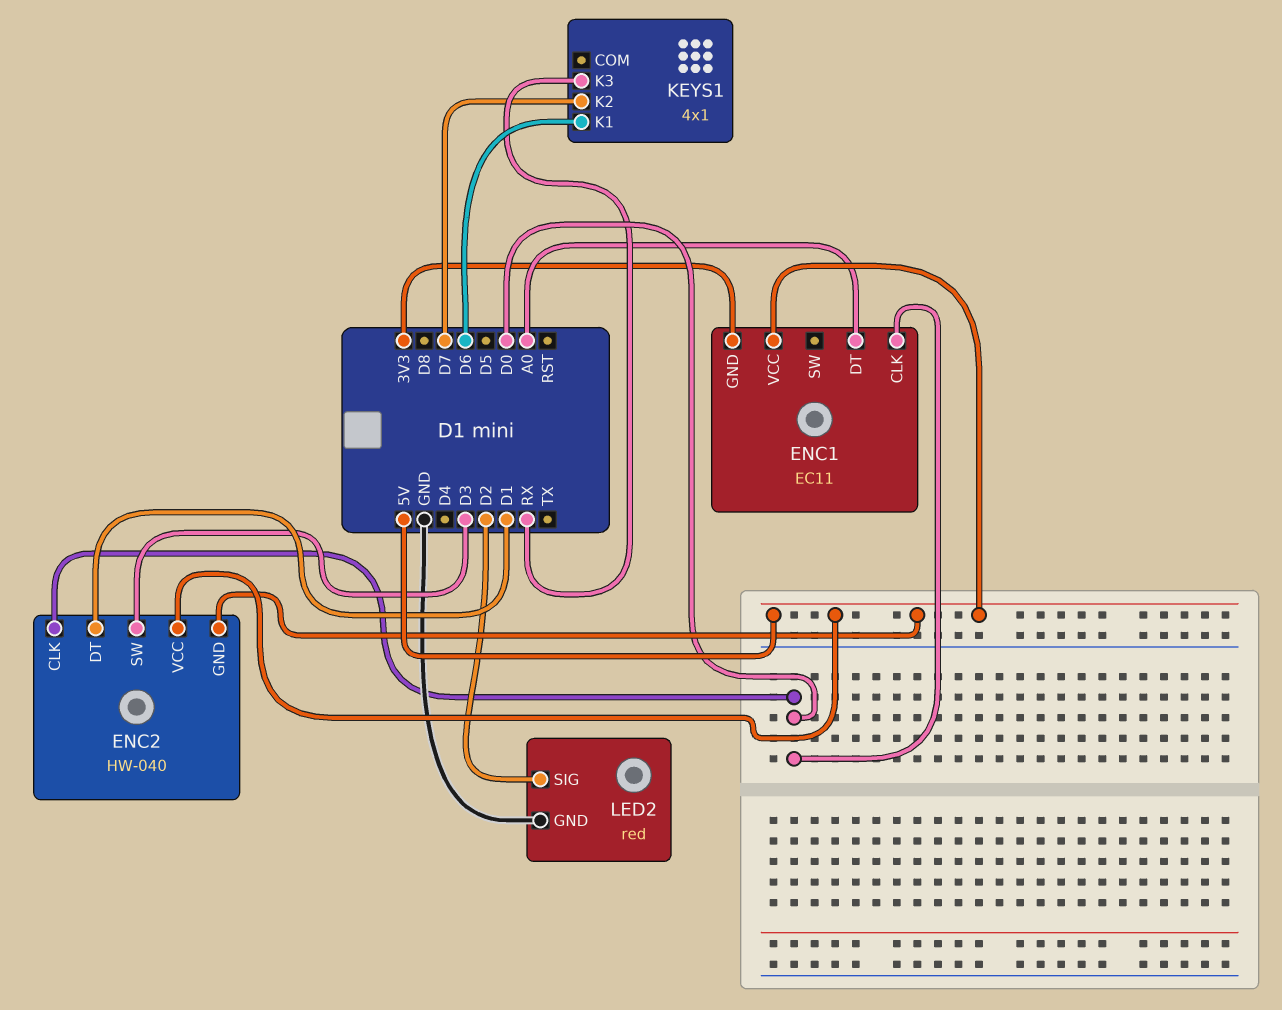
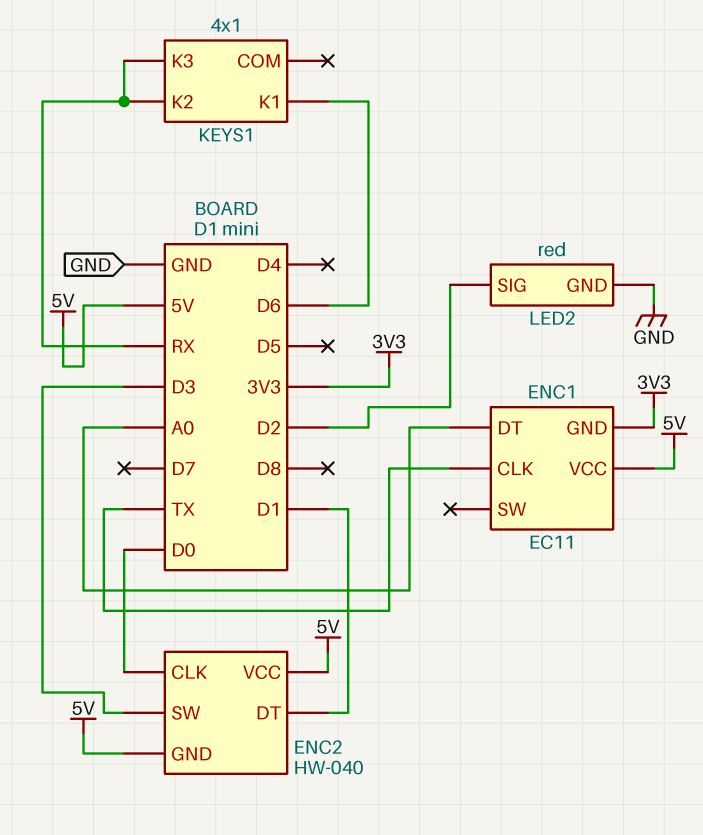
ENC1 pin CLK: D0 -> TX
KEYS1 pin K2: D7 -> RX

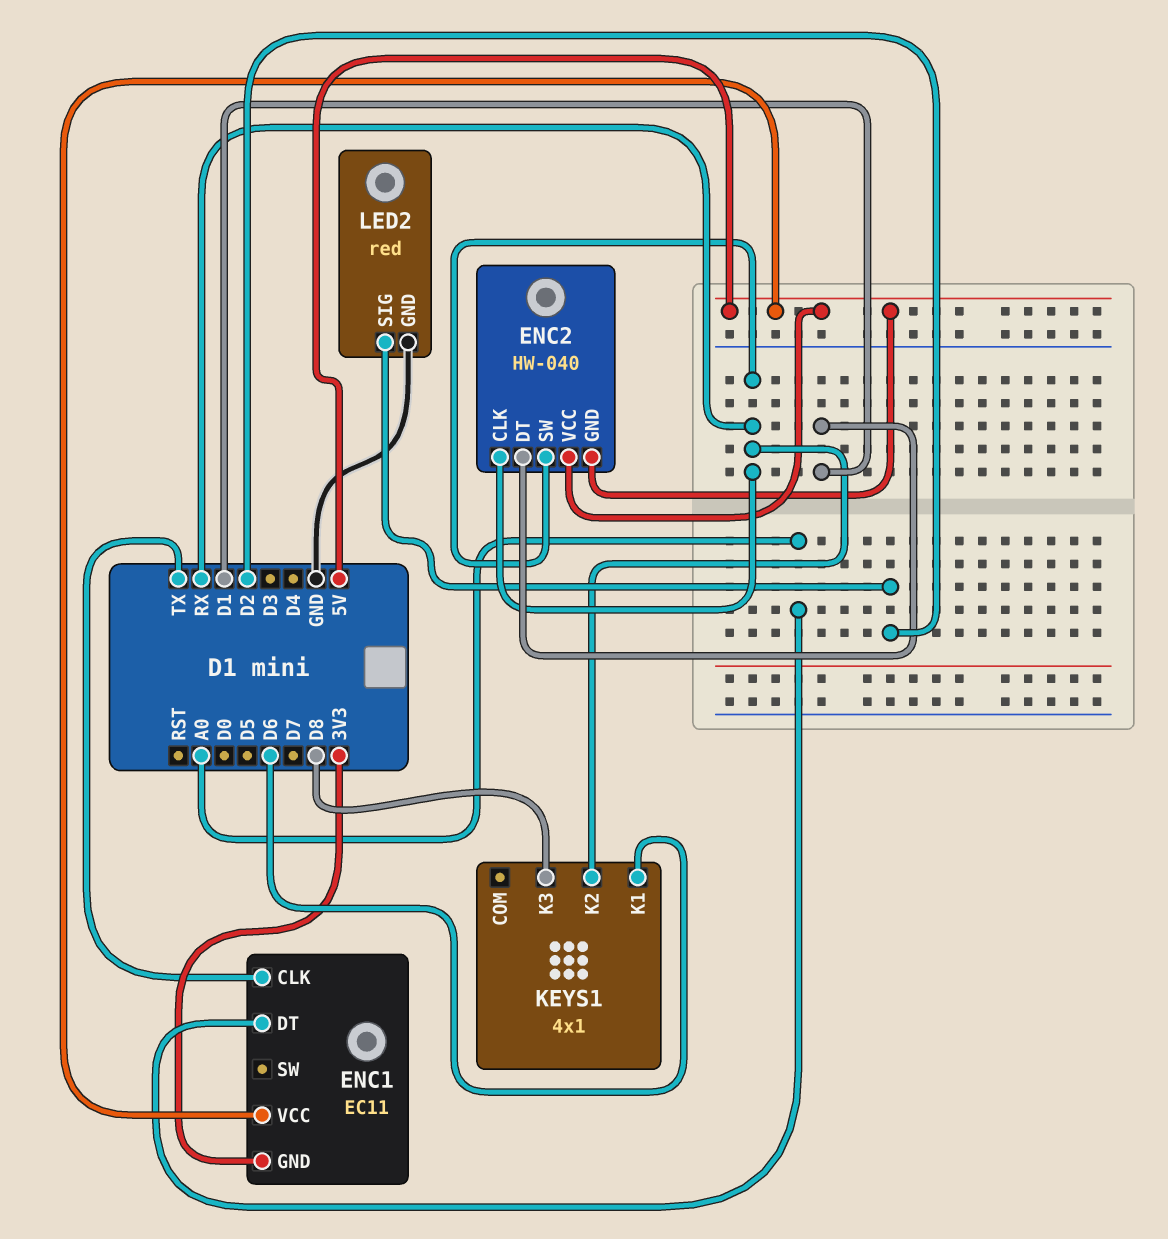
ENC2 pin CLK: D0 -> RX
ENC2 pin SW: D3 -> RX
KEYS1 pin K3: RX -> D8

